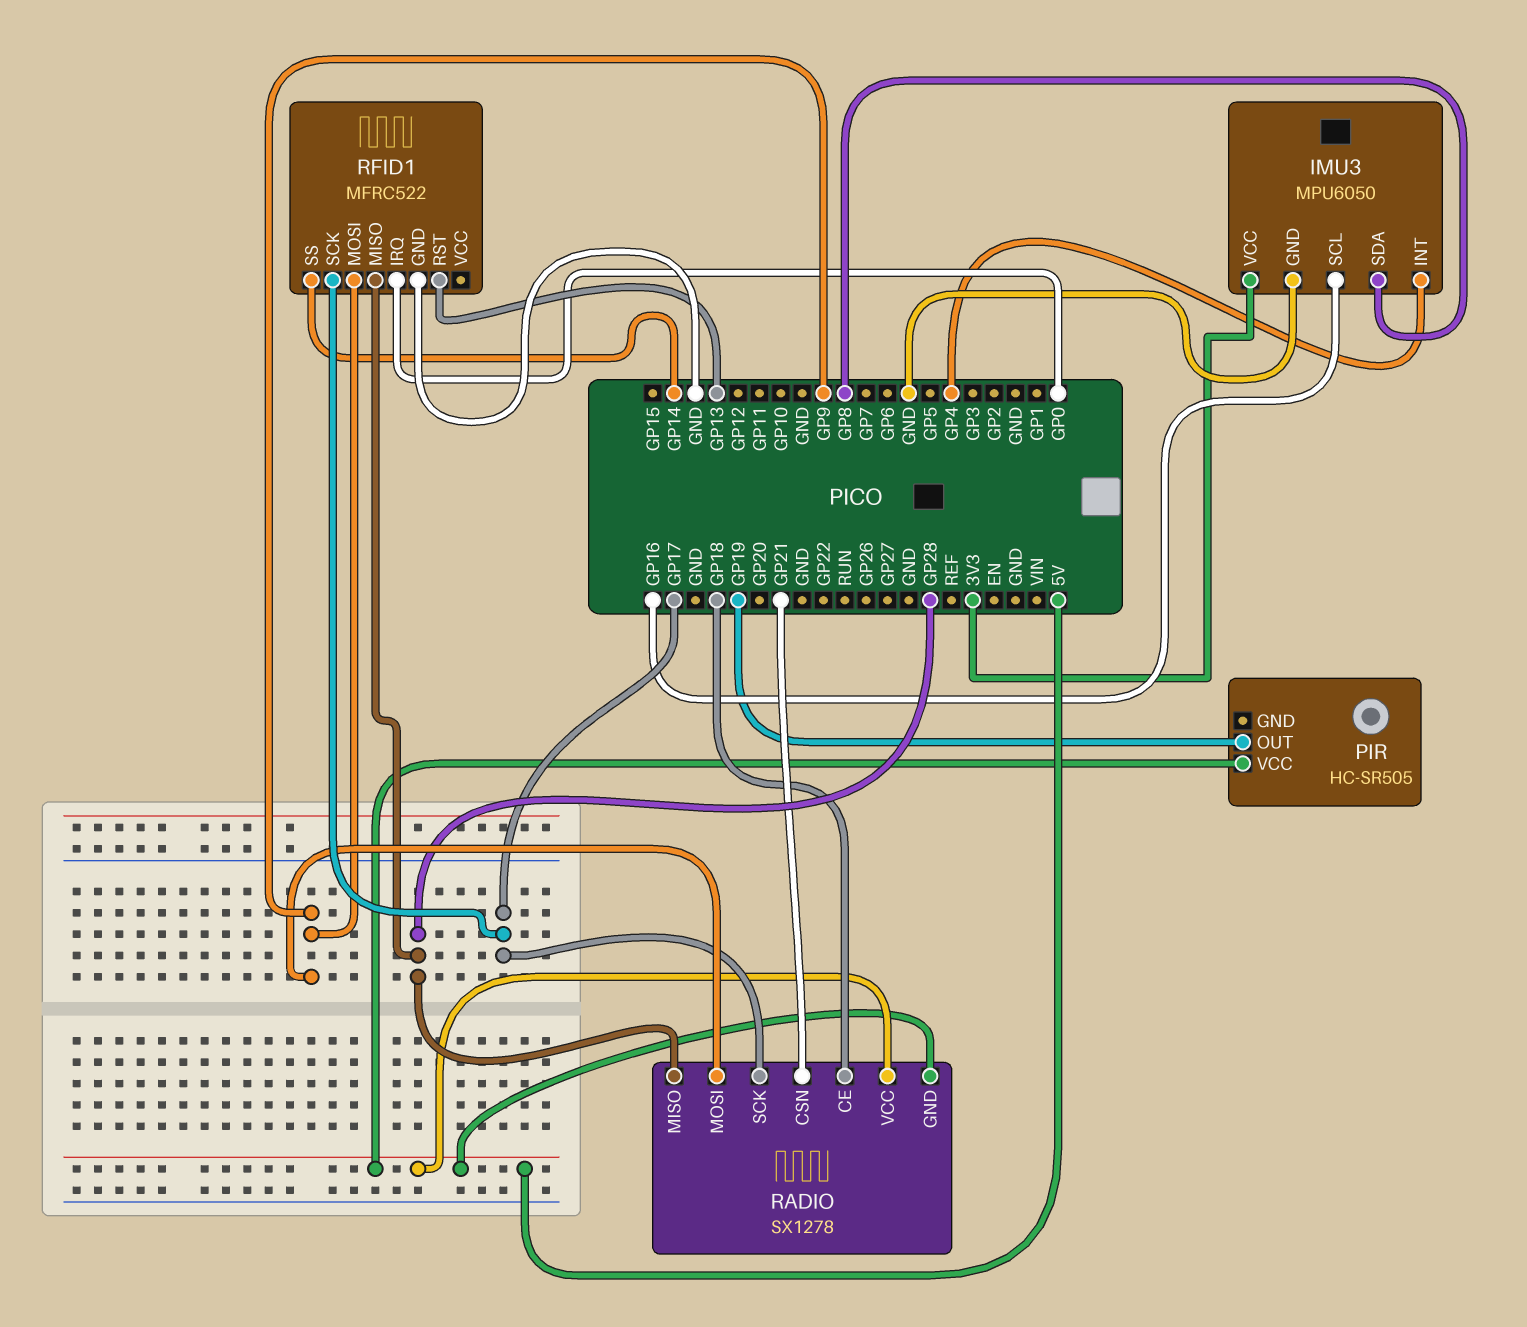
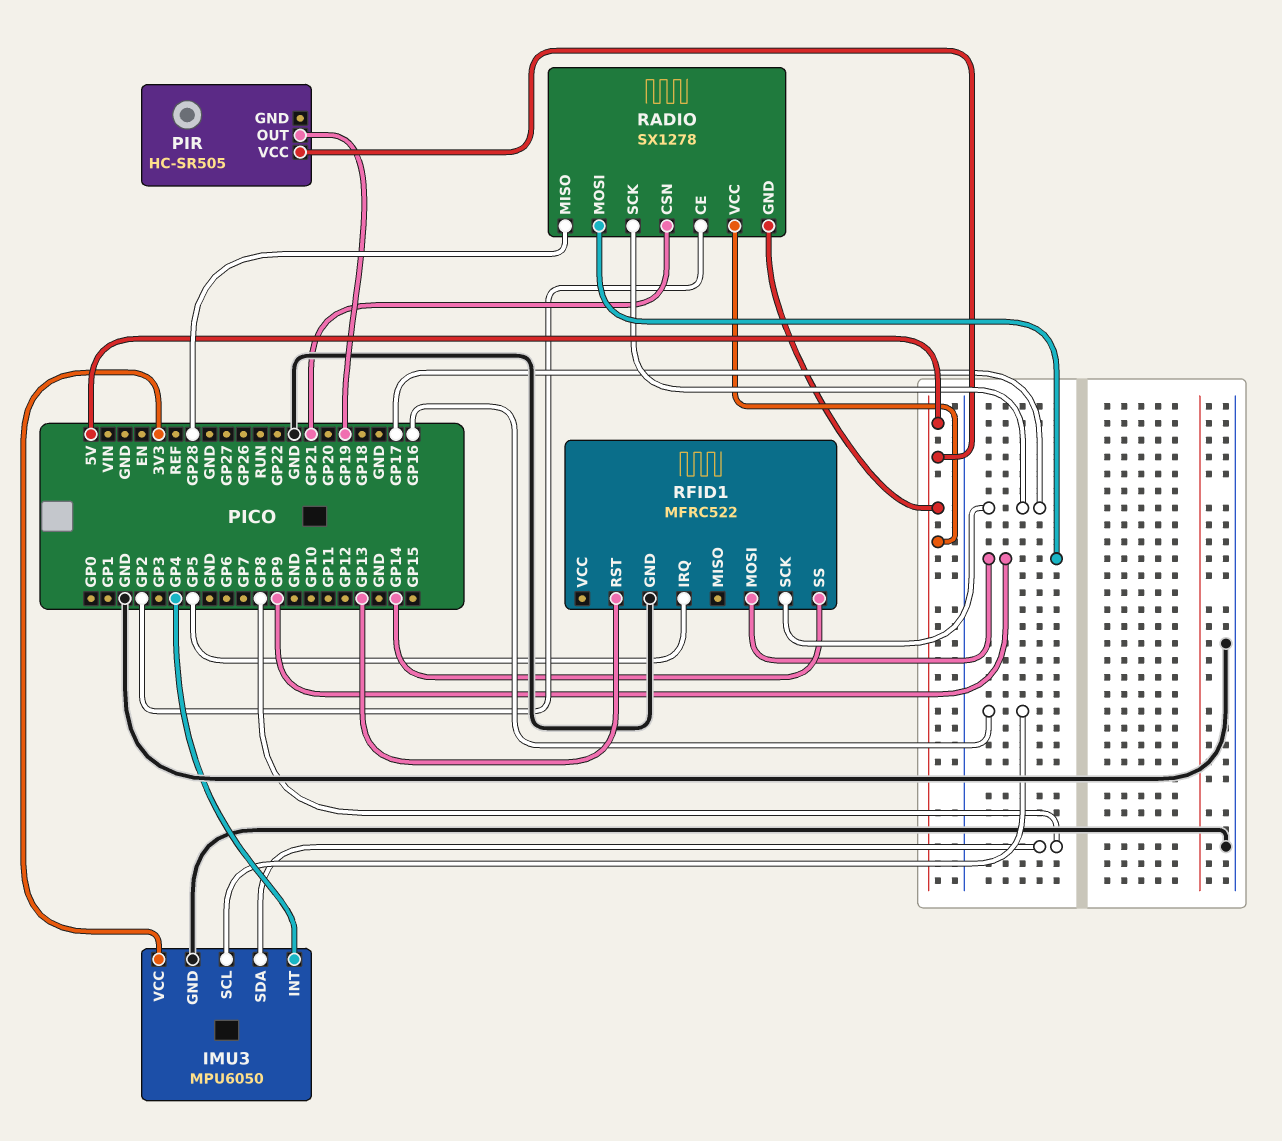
RADIO pin CE: GP18 -> GP2
RFID1 pin IRQ: GP0 -> GP5
RFID1 pin MISO: GP28 -> none

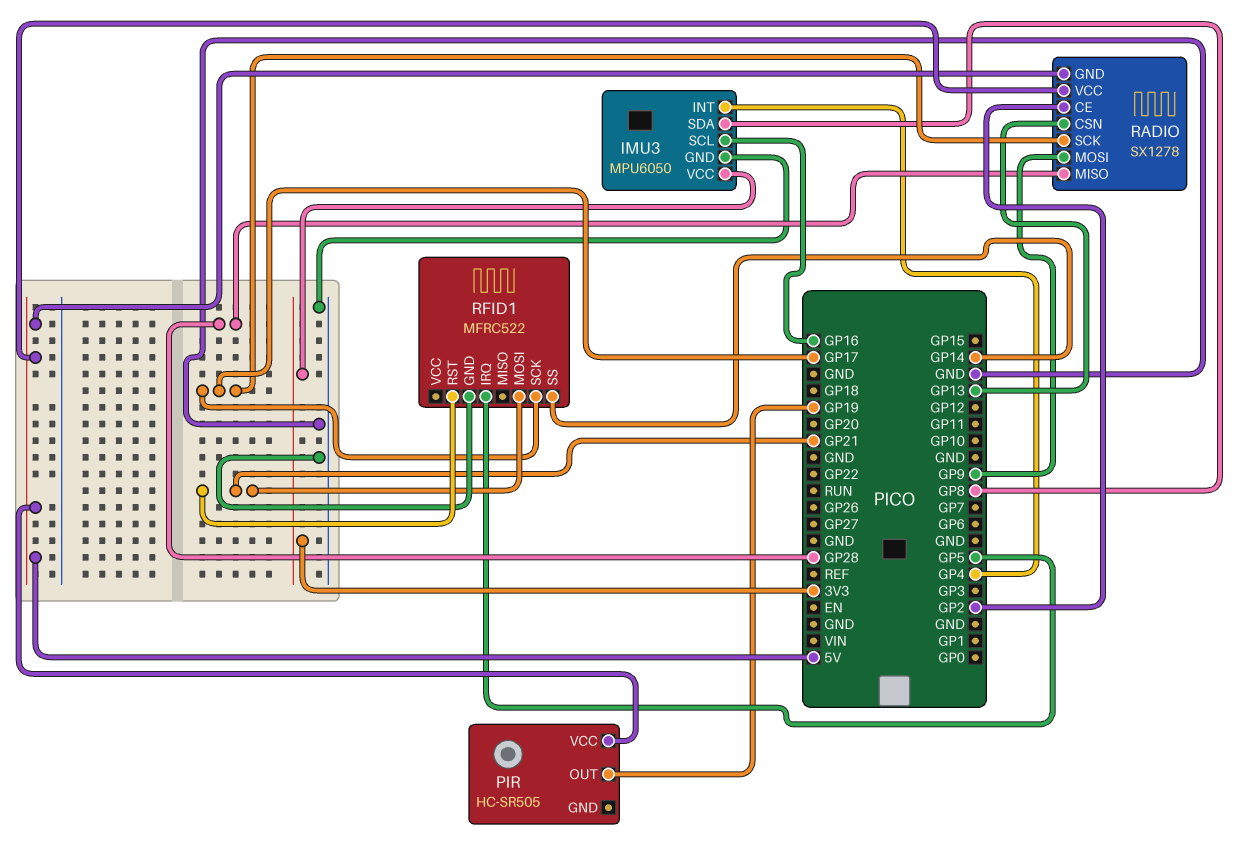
RADIO pin CSN: GP21 -> GP13
RFID1 pin MOSI: GP9 -> GP21
RFID1 pin RST: GP13 -> GP21

